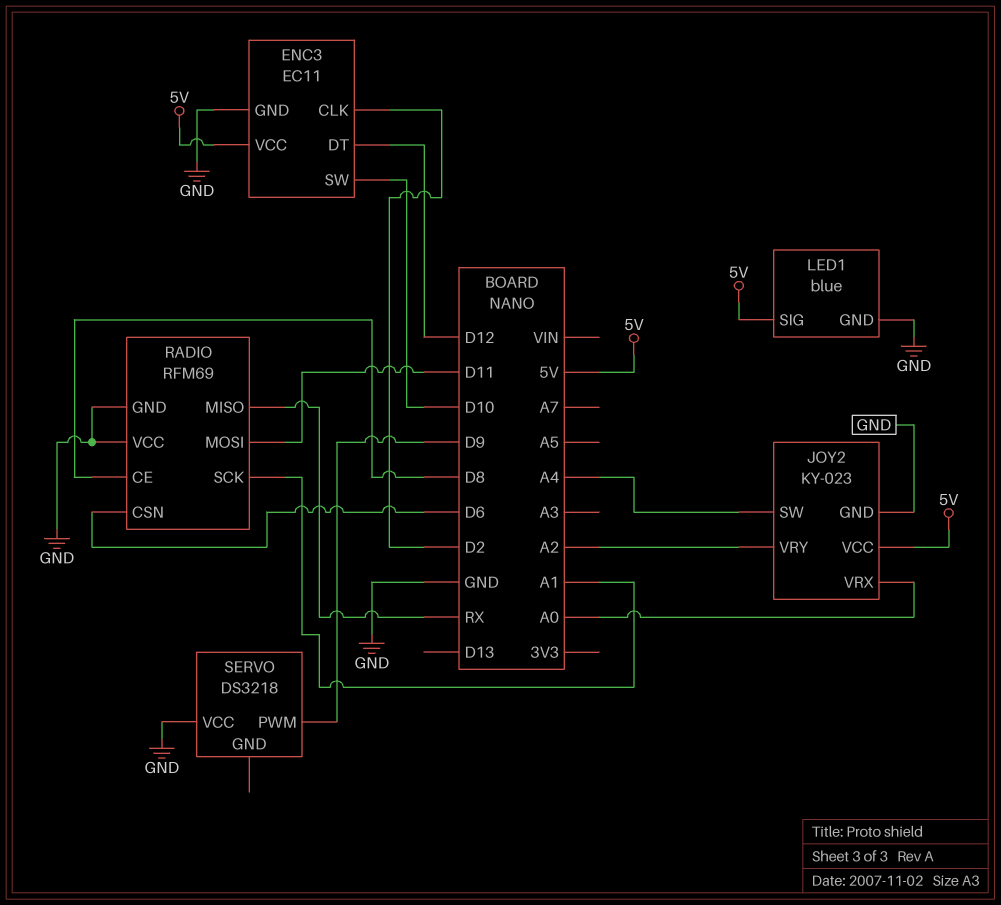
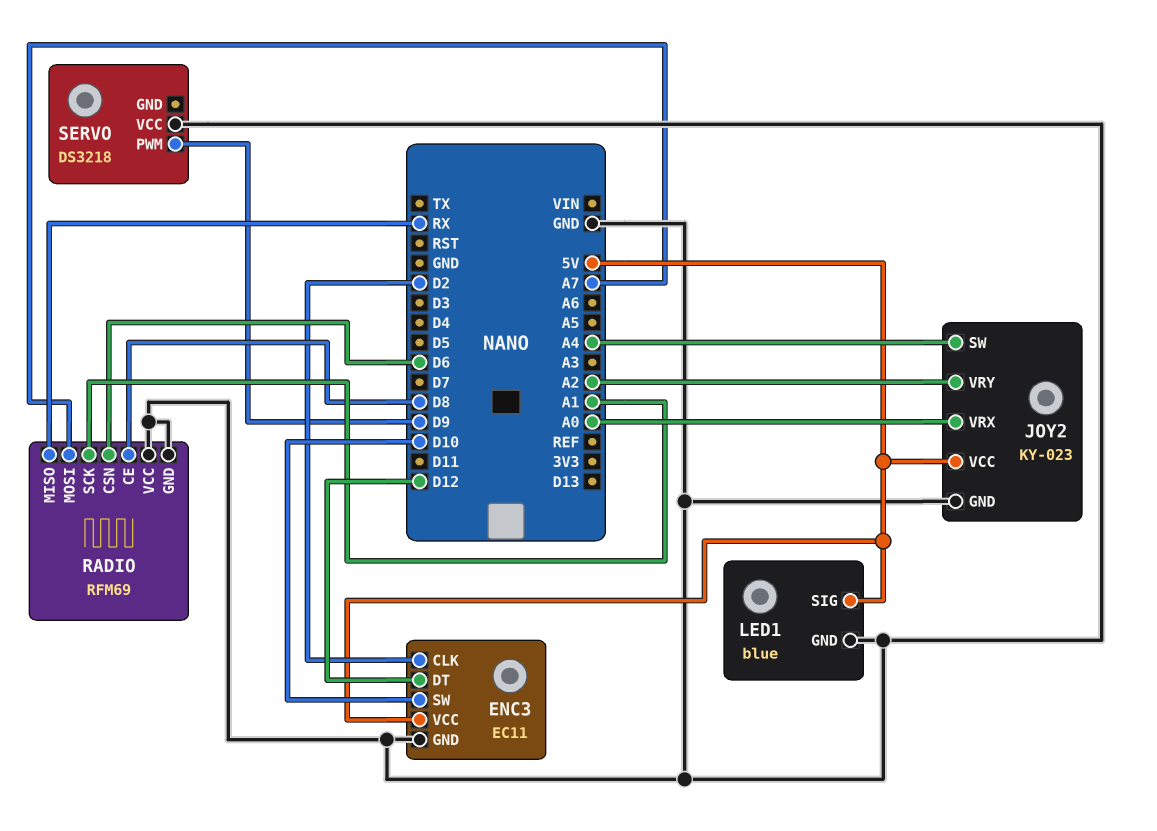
RADIO pin MOSI: D11 -> A7

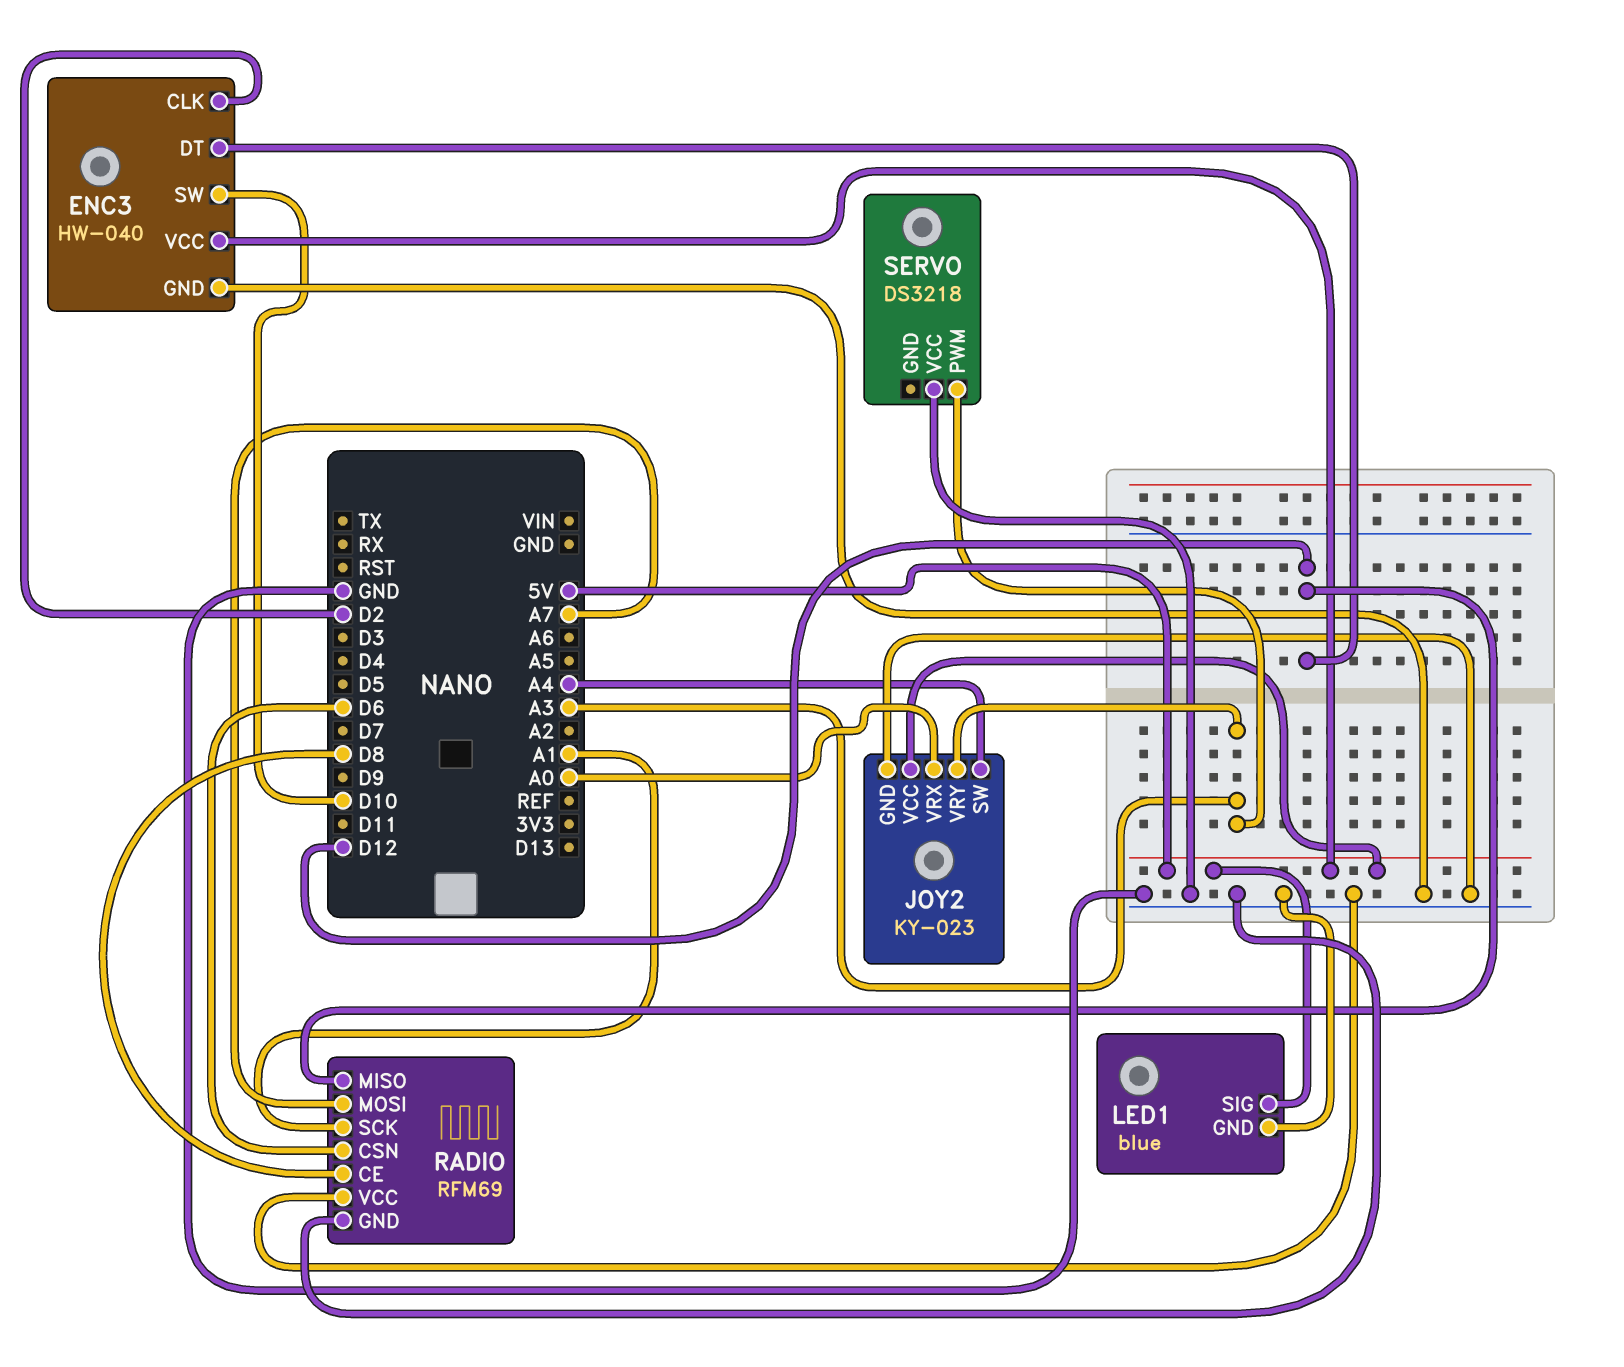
ENC3: EC11 -> HW-040
JOY2 pin VRY: A2 -> A3
RADIO pin MISO: RX -> D12
SERVO pin PWM: D9 -> A3

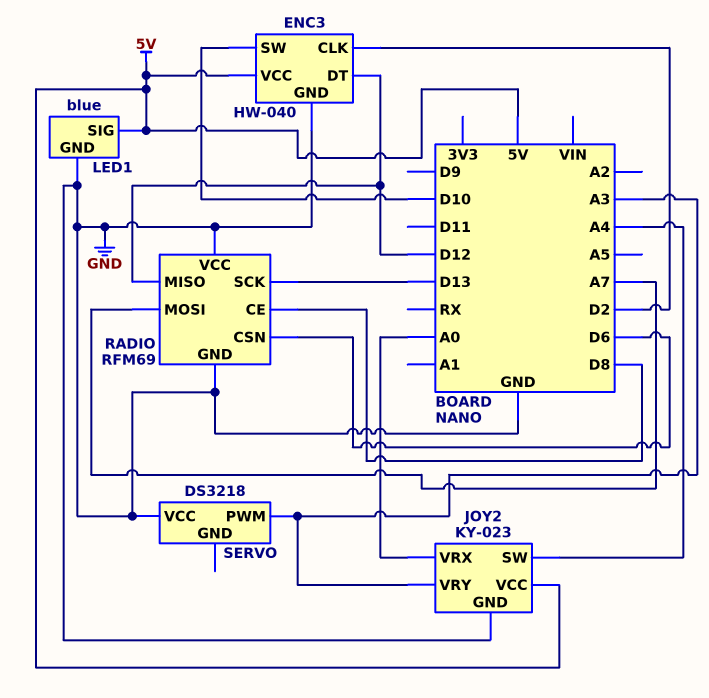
RADIO pin SCK: A1 -> D13

